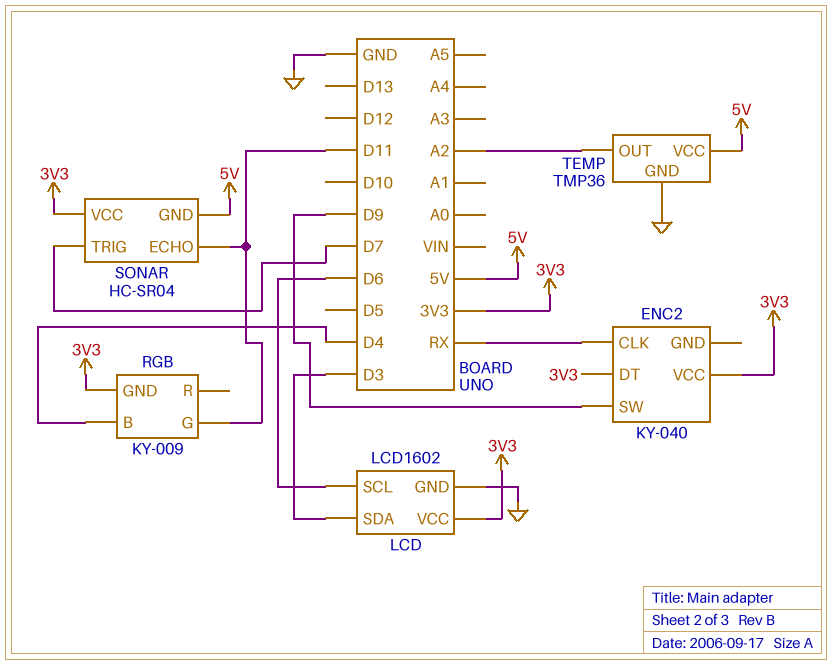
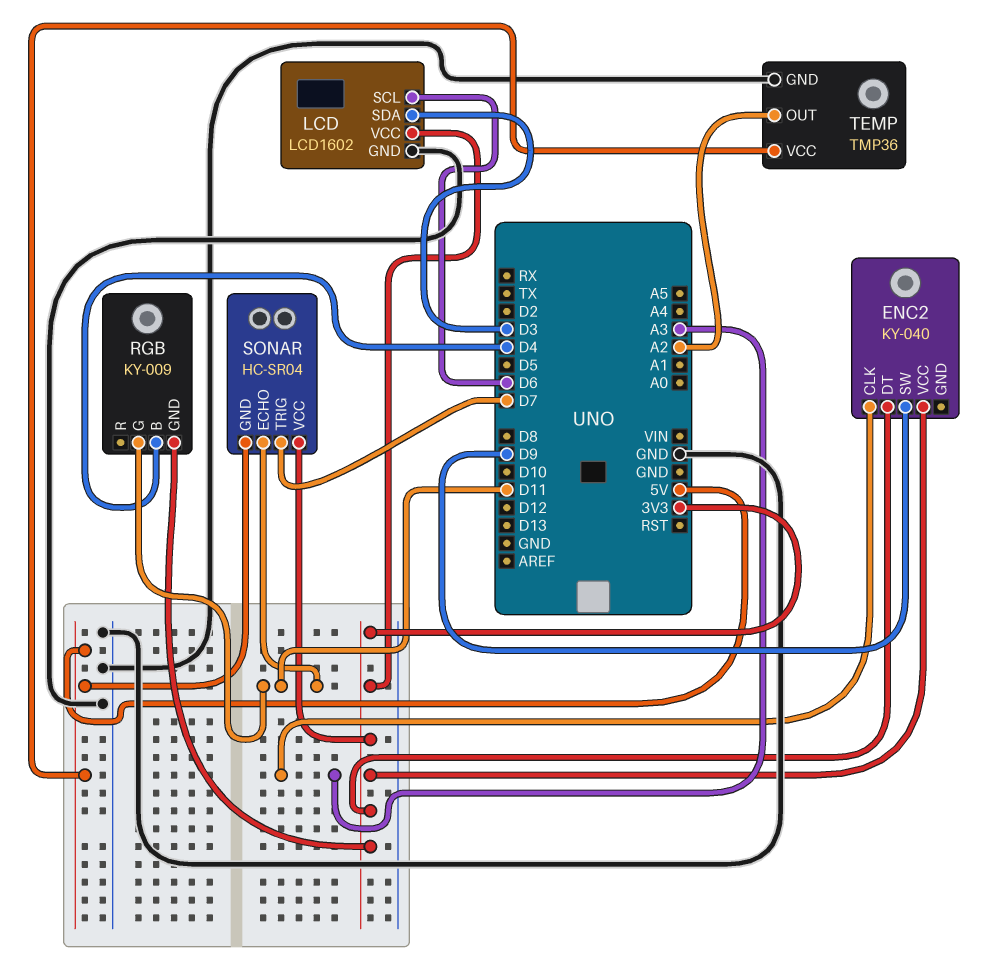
ENC2 pin CLK: RX -> A3

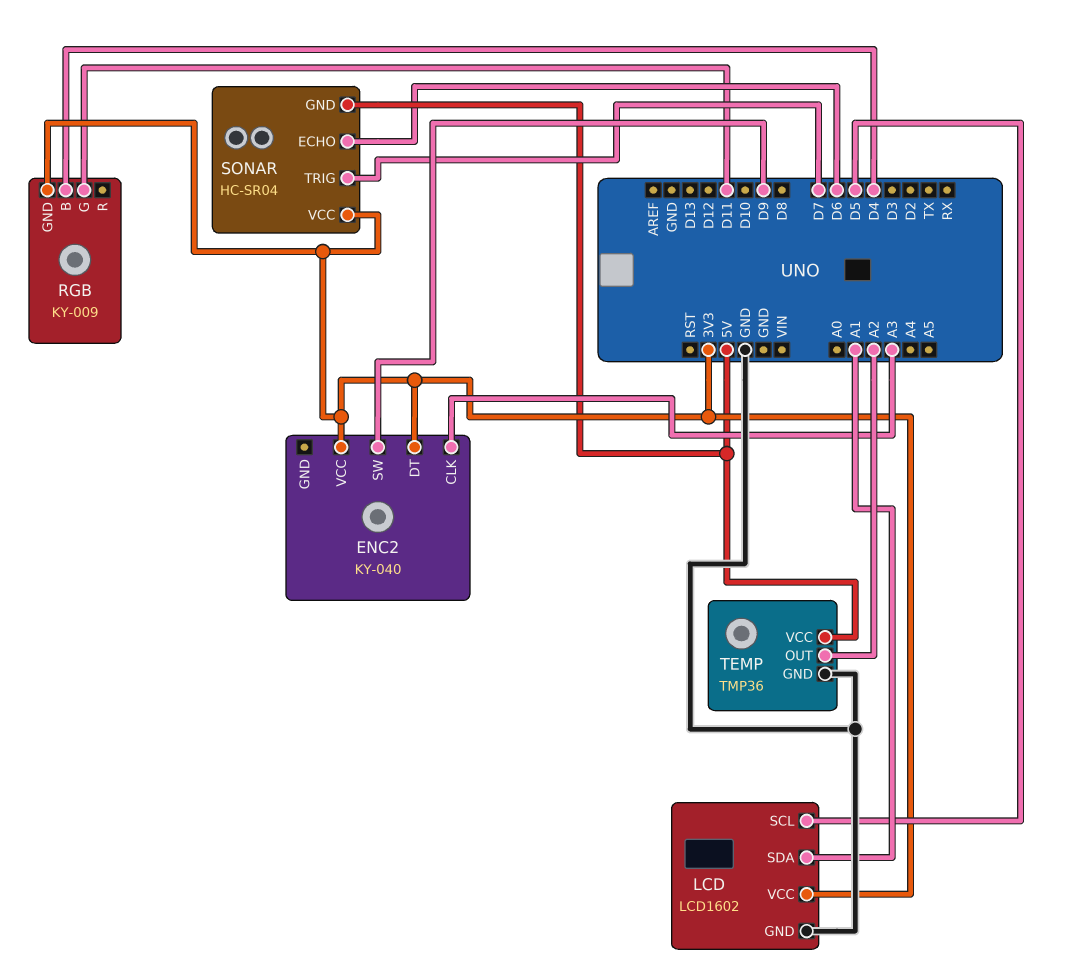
LCD pin SCL: D6 -> D5
LCD pin SDA: D3 -> A1
SONAR pin ECHO: D11 -> D6

